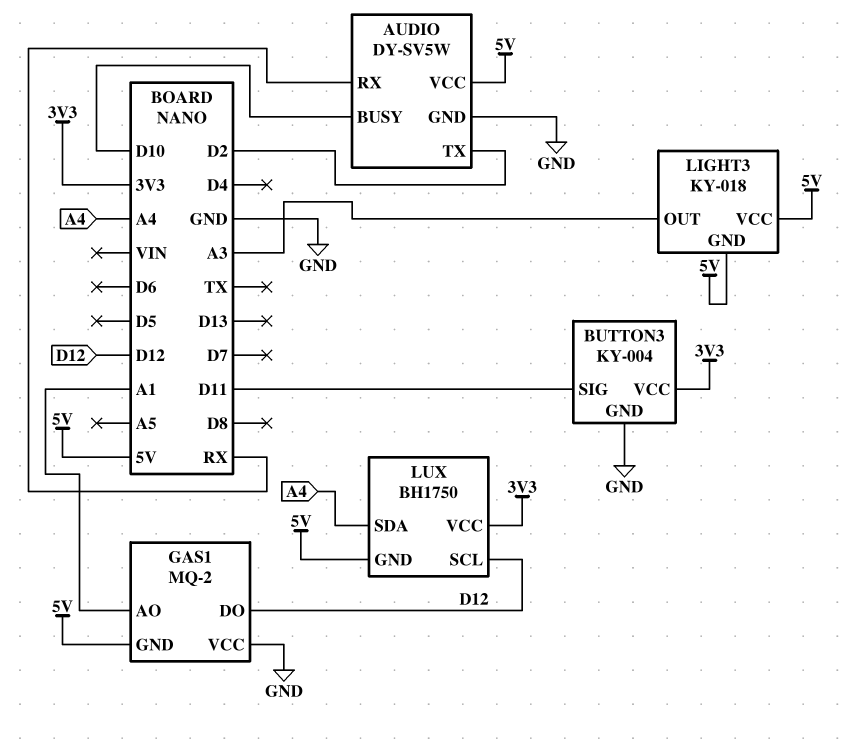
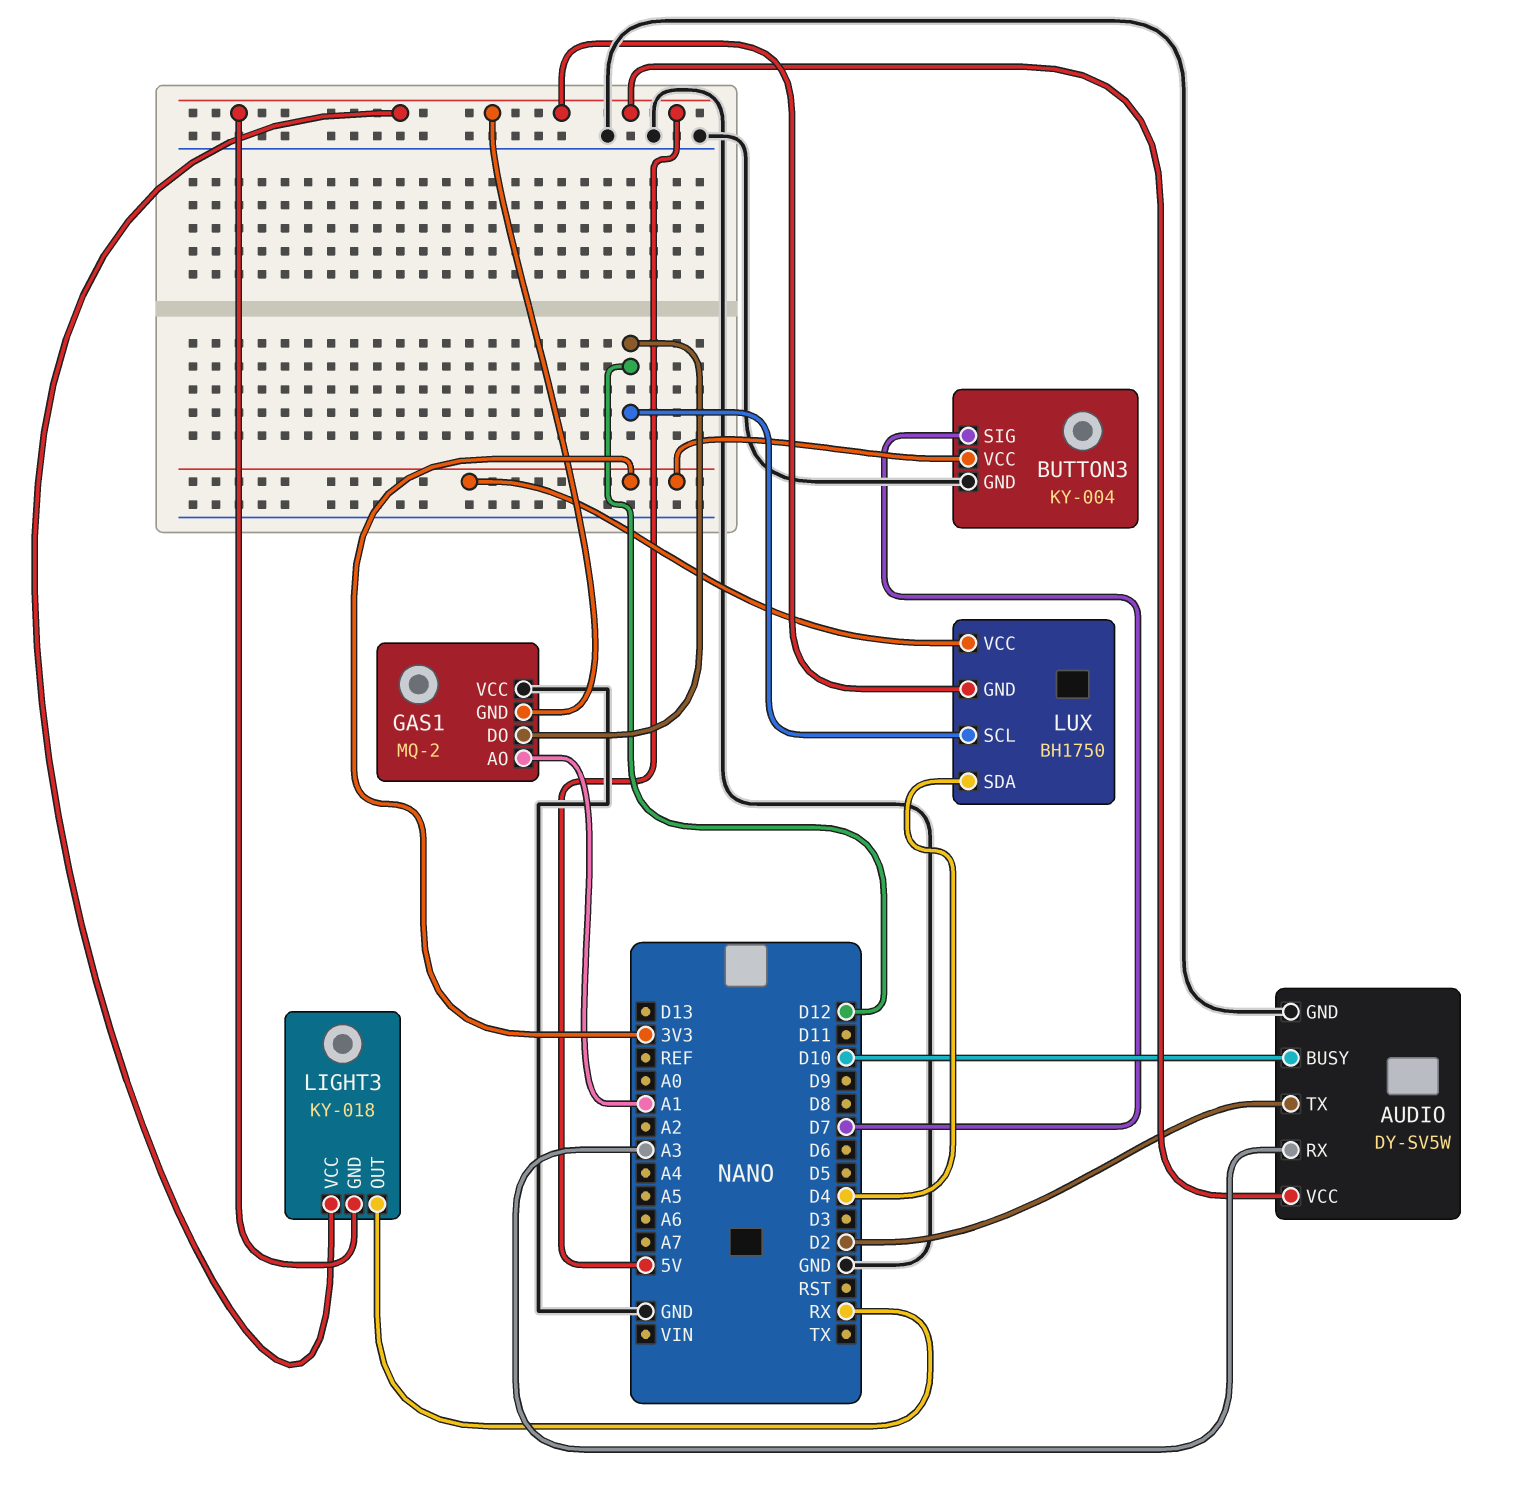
AUDIO pin RX: RX -> A3
BUTTON3 pin SIG: D11 -> D7
LIGHT3 pin OUT: A3 -> RX
LUX pin SDA: A4 -> D4

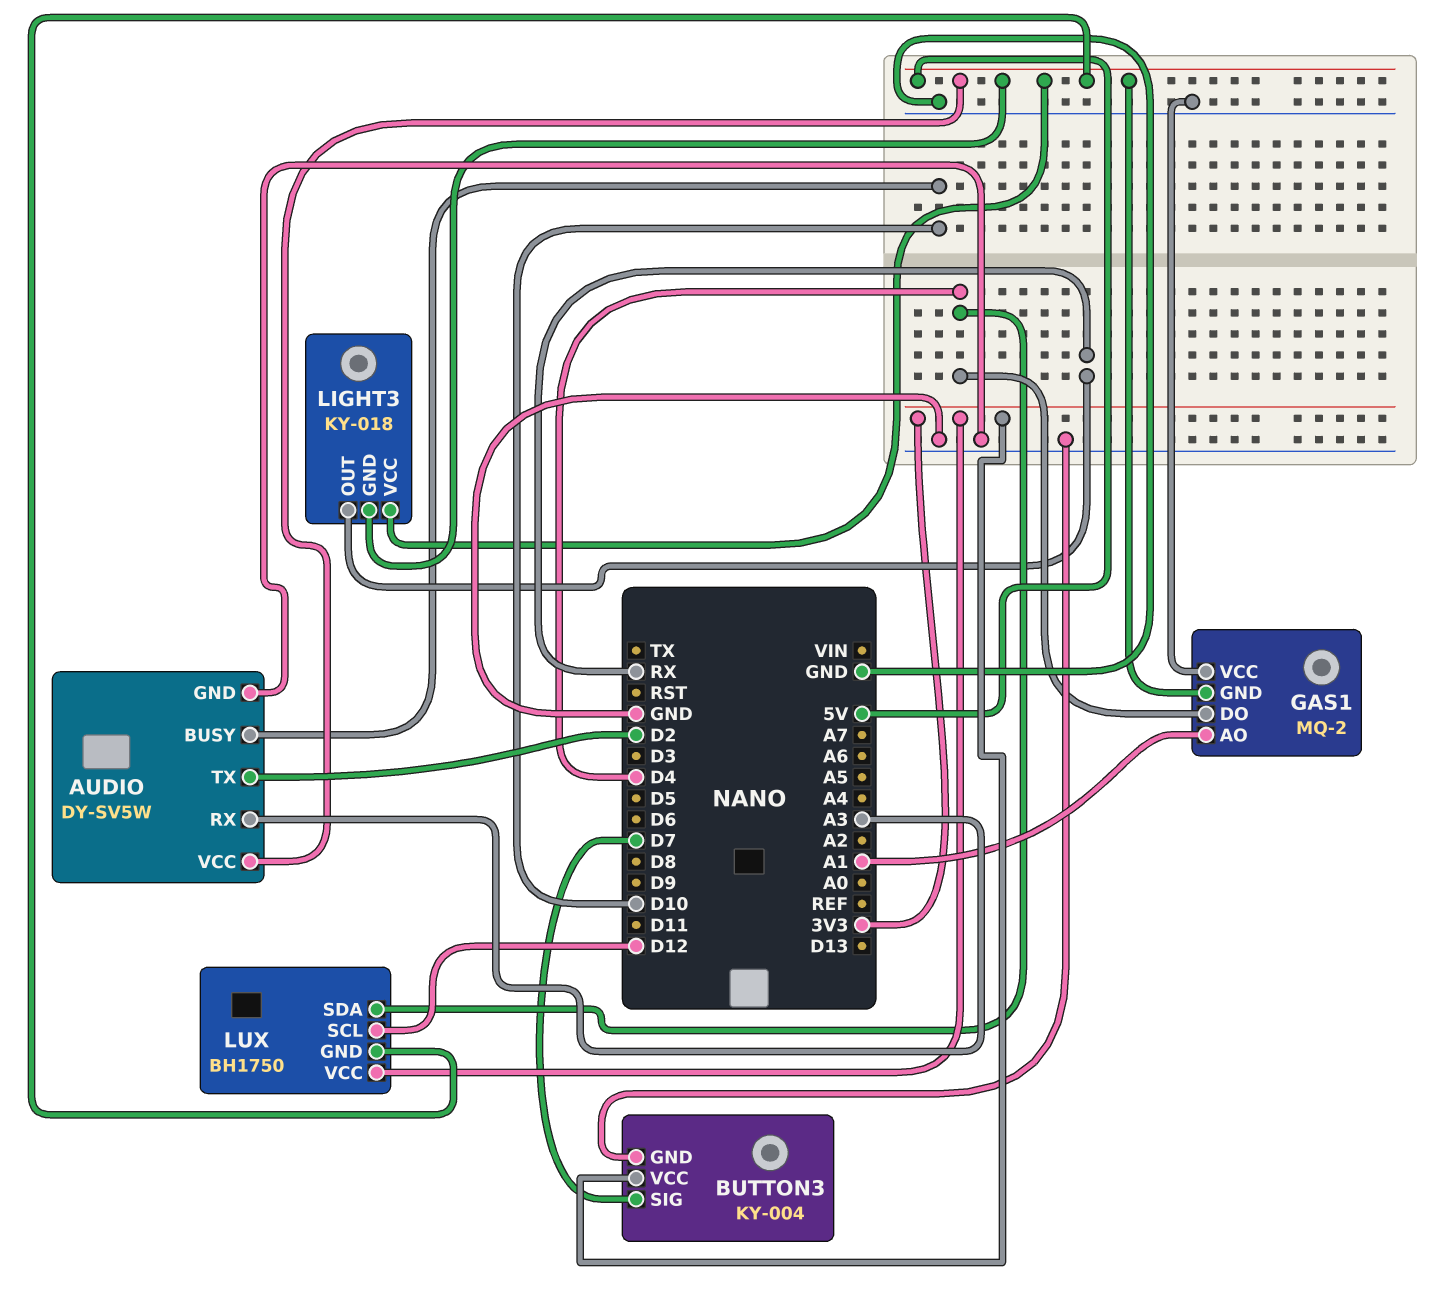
GAS1 pin DO: D12 -> D4

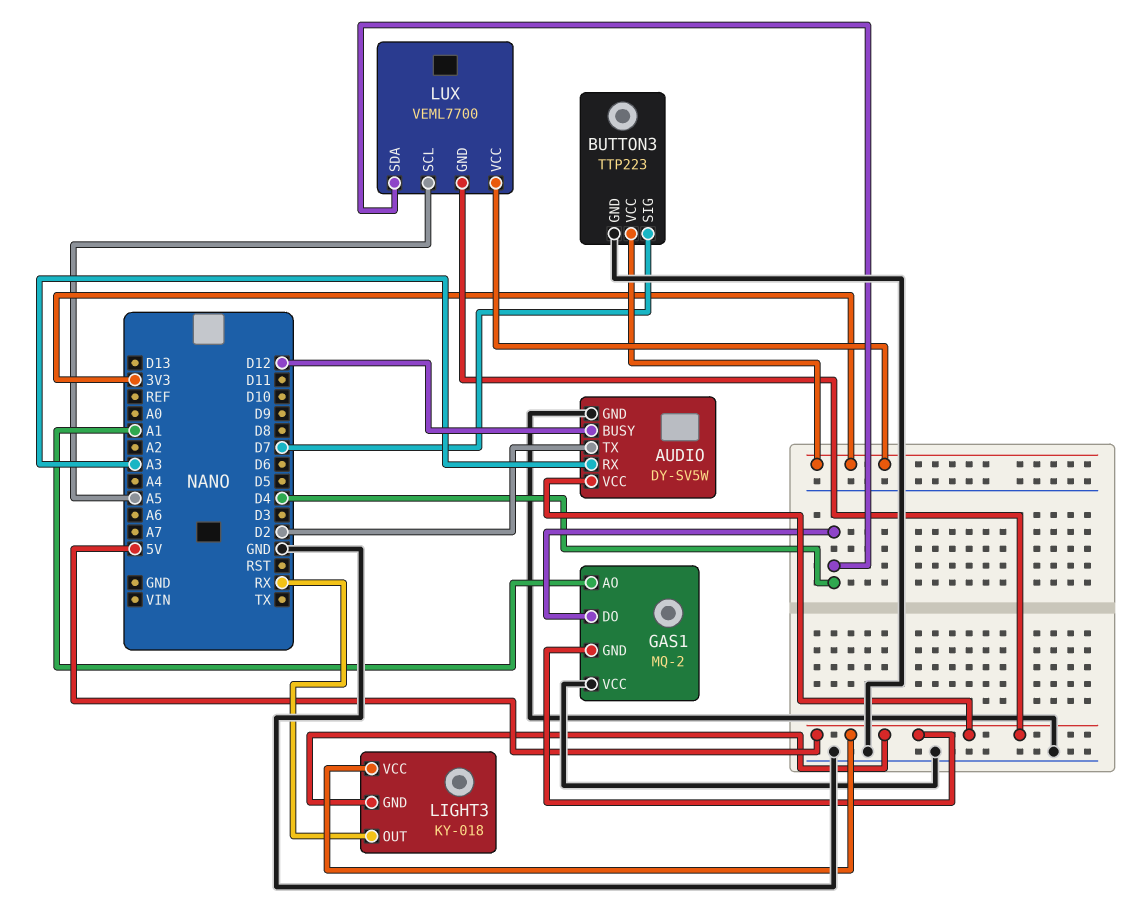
AUDIO pin BUSY: D10 -> D12
BUTTON3: KY-004 -> TTP223
LUX: BH1750 -> VEML7700
LUX pin SCL: D12 -> A5

